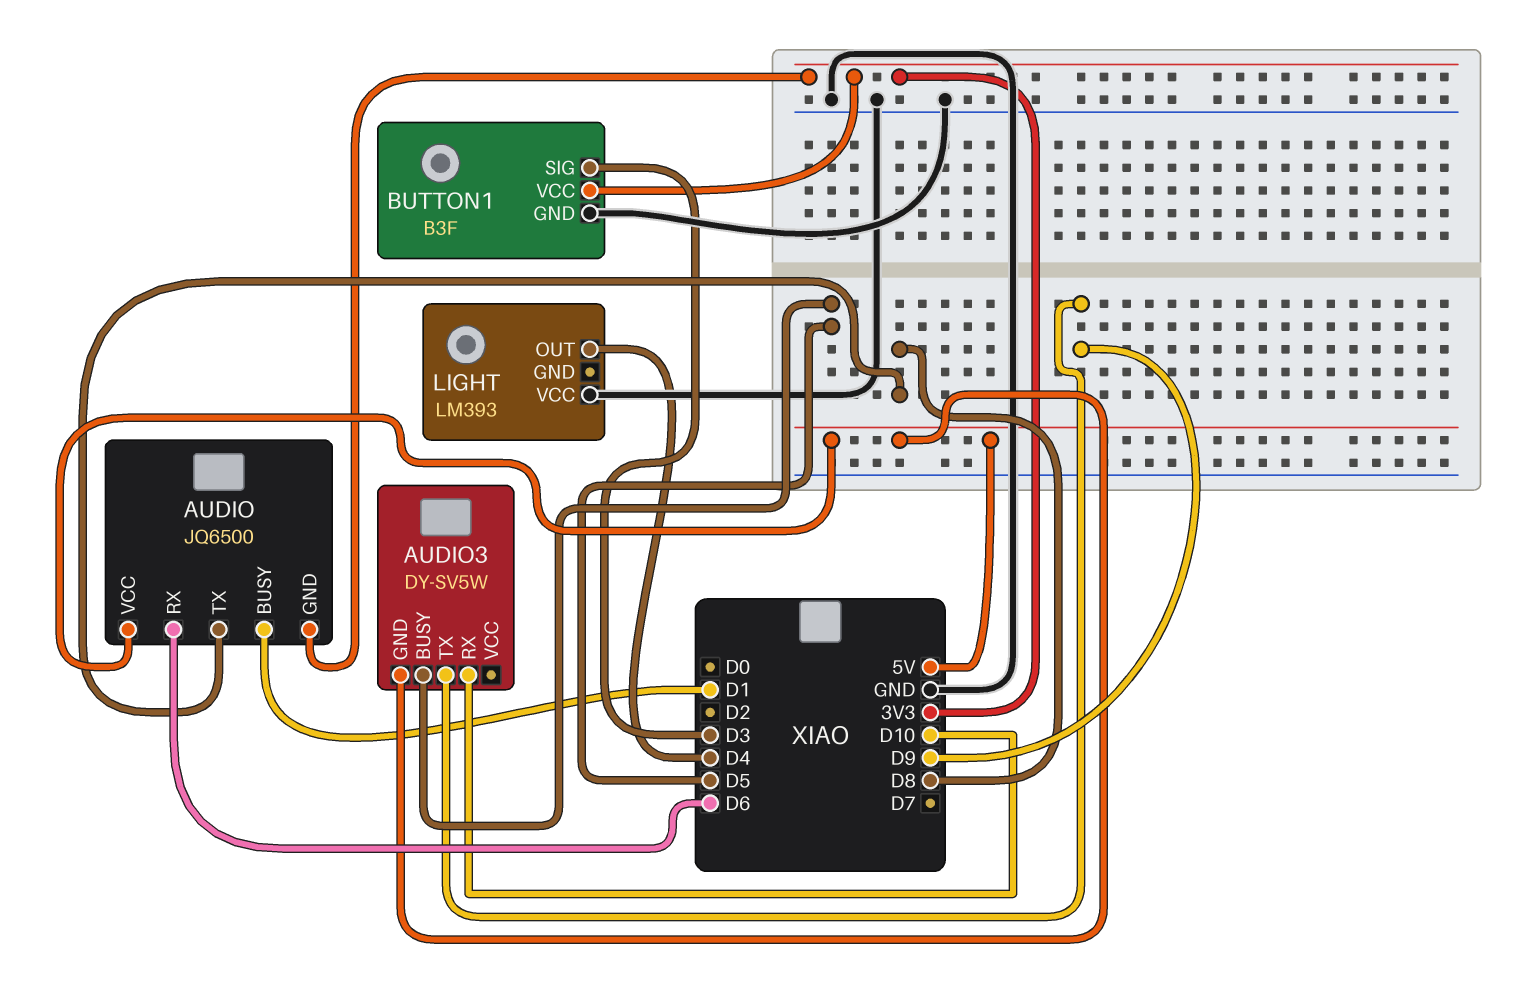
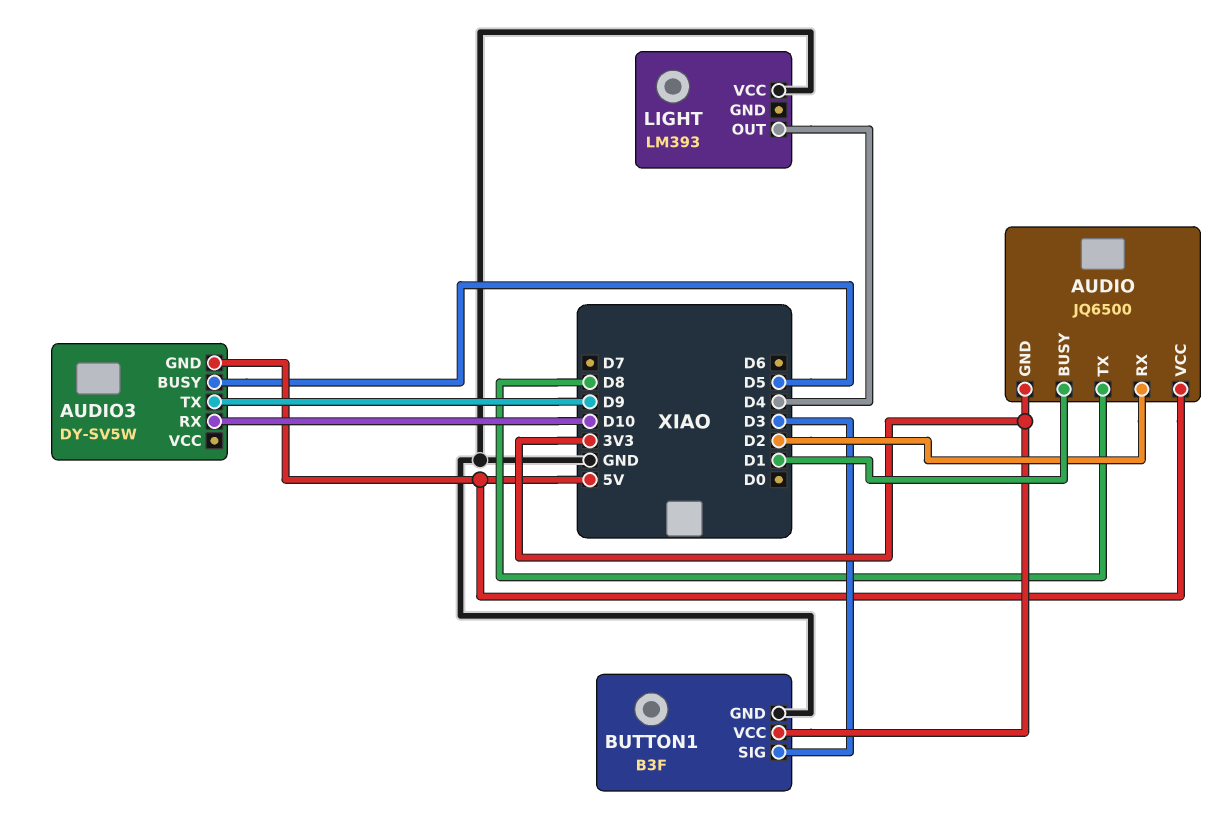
AUDIO pin RX: D6 -> D2

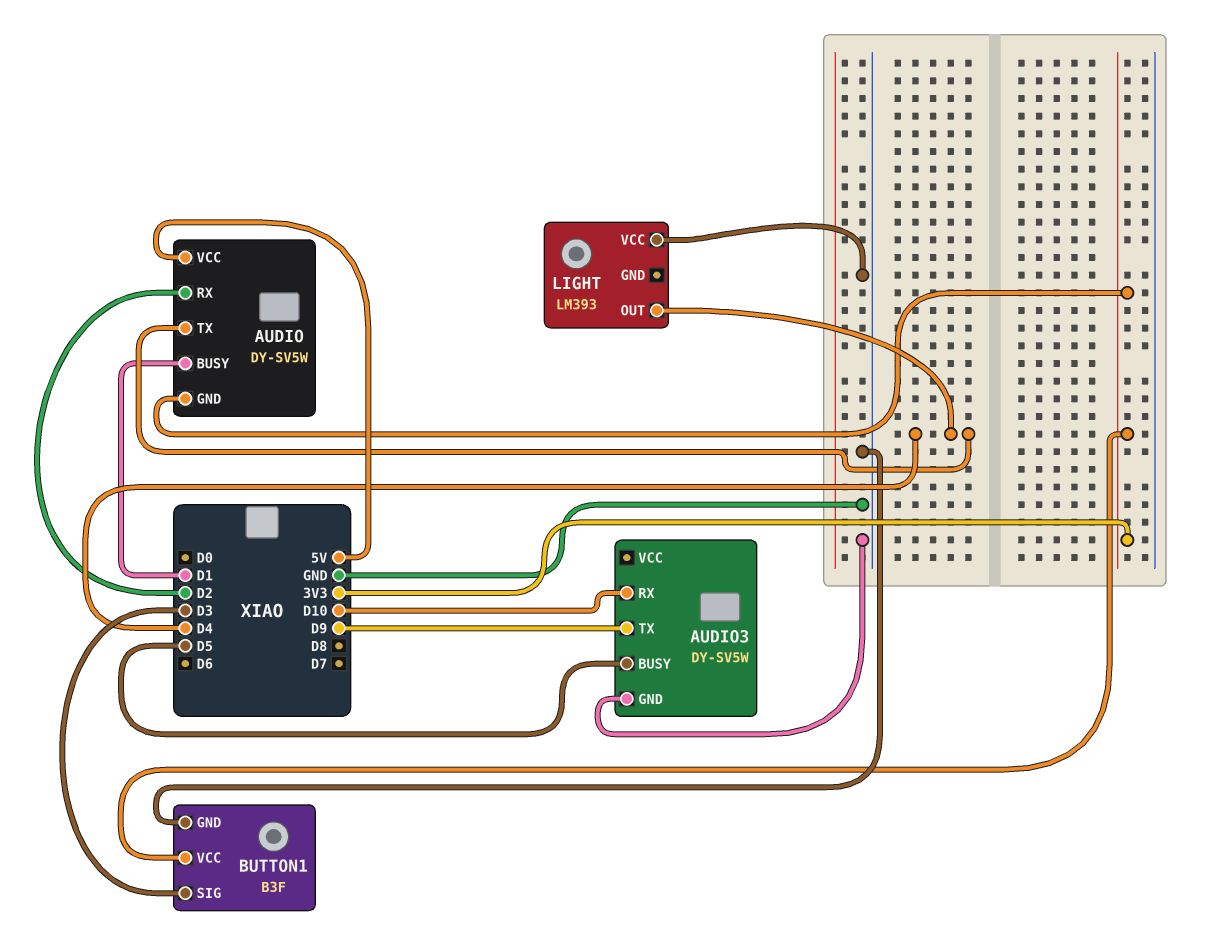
AUDIO: JQ6500 -> DY-SV5W
AUDIO pin TX: D8 -> D4
AUDIO3 pin GND: 5V -> GND

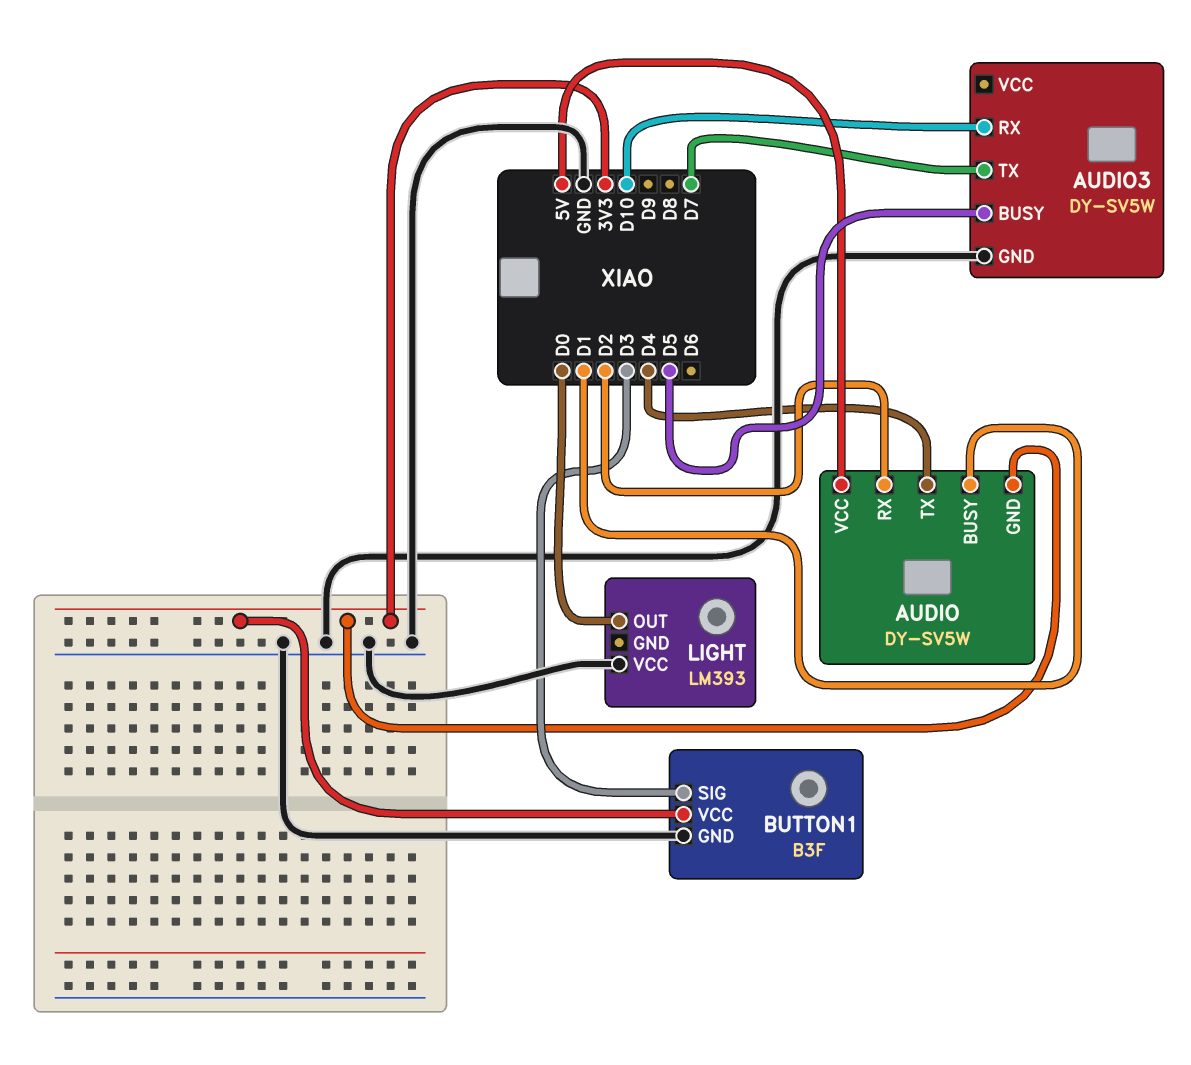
AUDIO3 pin TX: D9 -> D7
LIGHT pin OUT: D4 -> D0

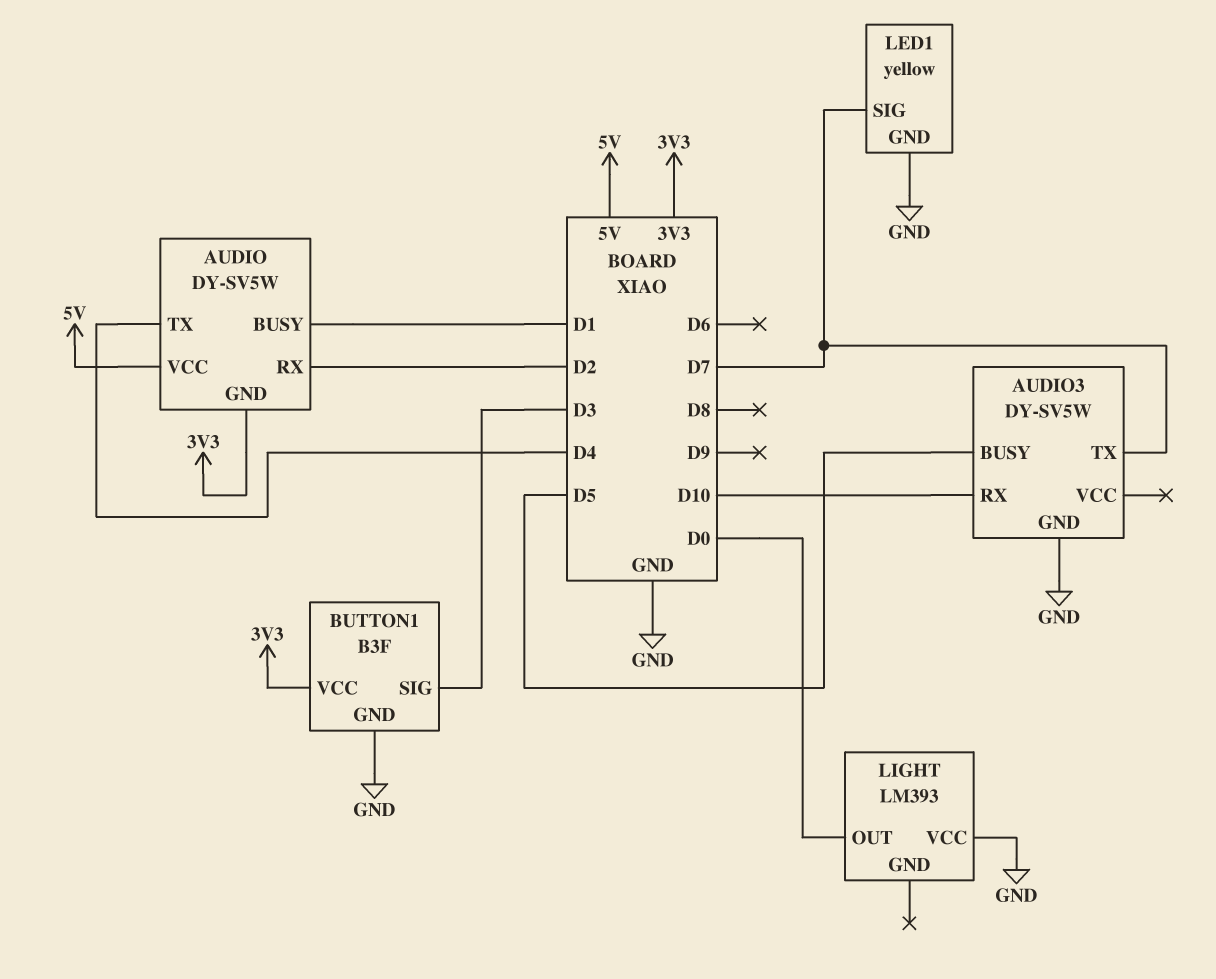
LED1: none -> yellow
LED1 pin GND: none -> GND
LED1 pin SIG: none -> D7

